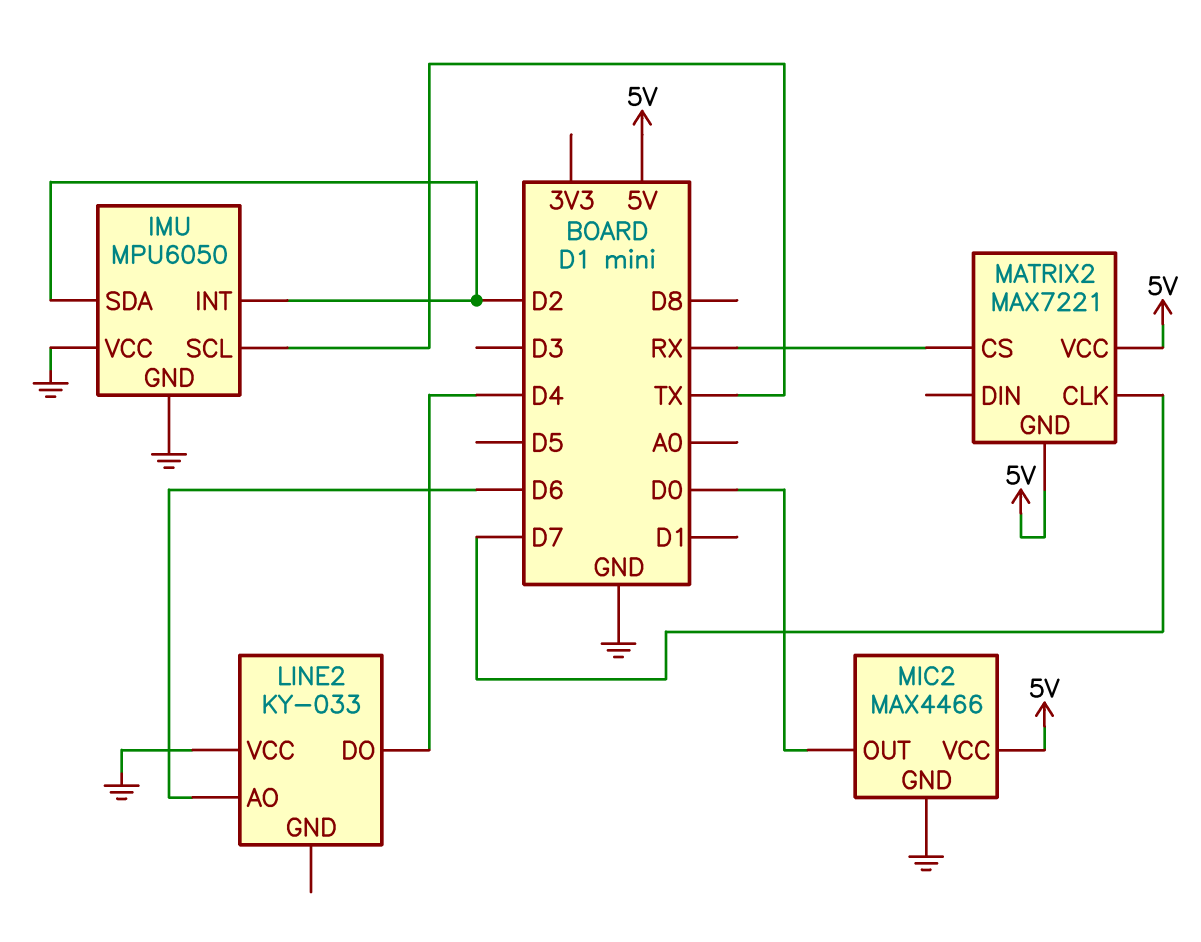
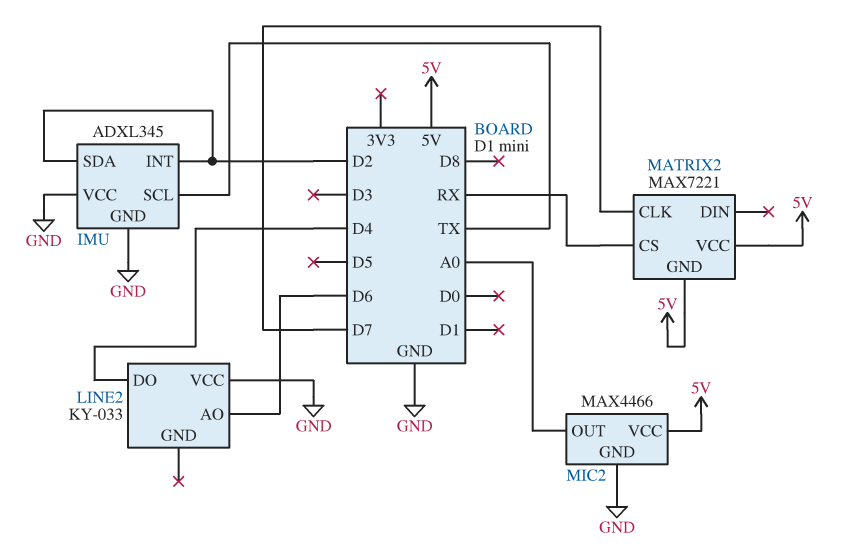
IMU: MPU6050 -> ADXL345
MIC2 pin OUT: D0 -> A0

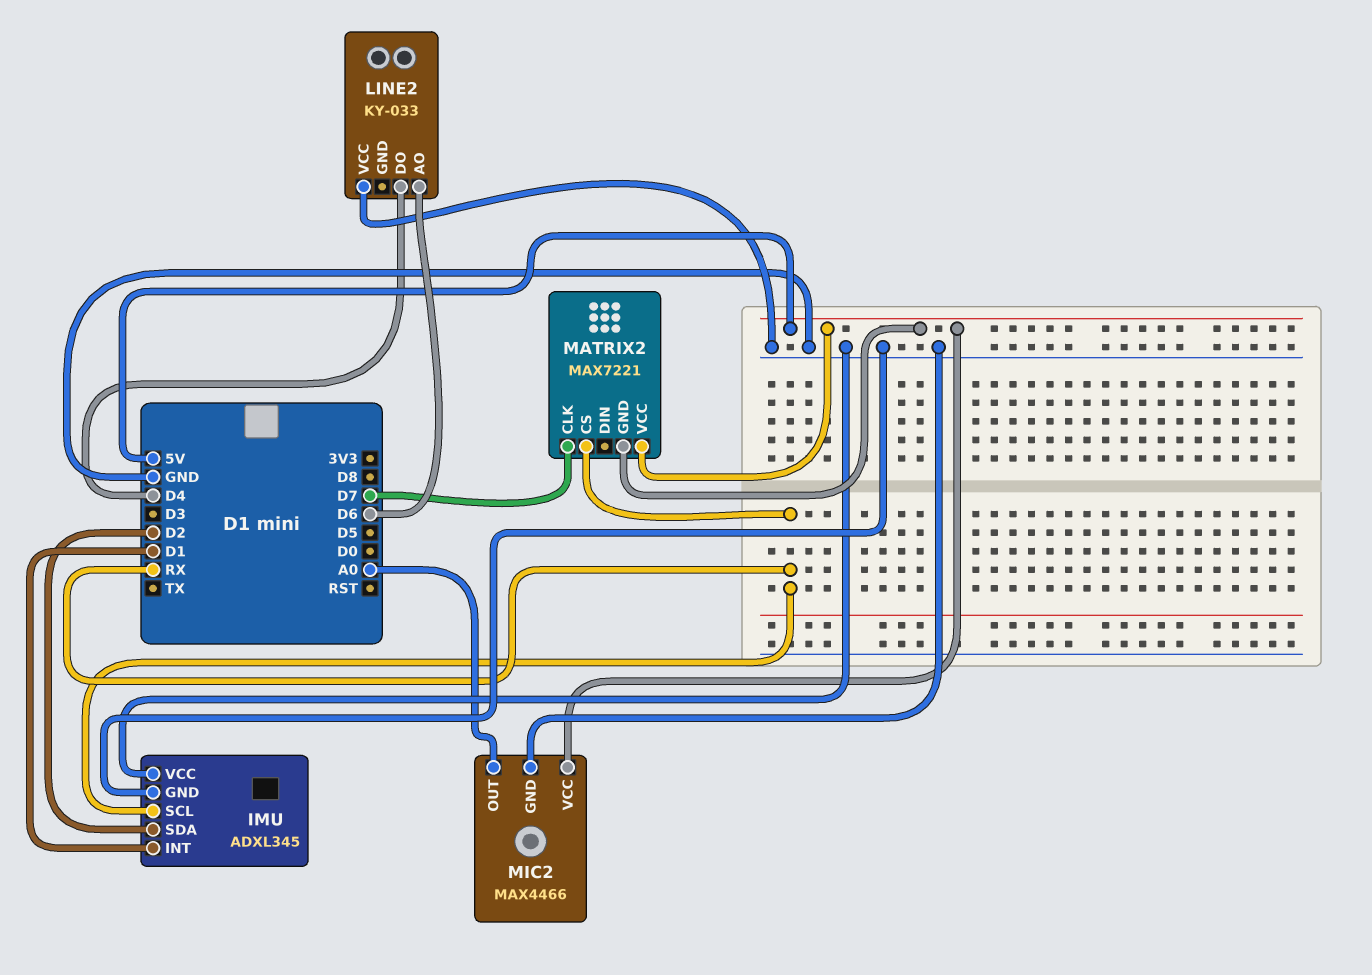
IMU pin INT: D2 -> D1
IMU pin SCL: TX -> RX

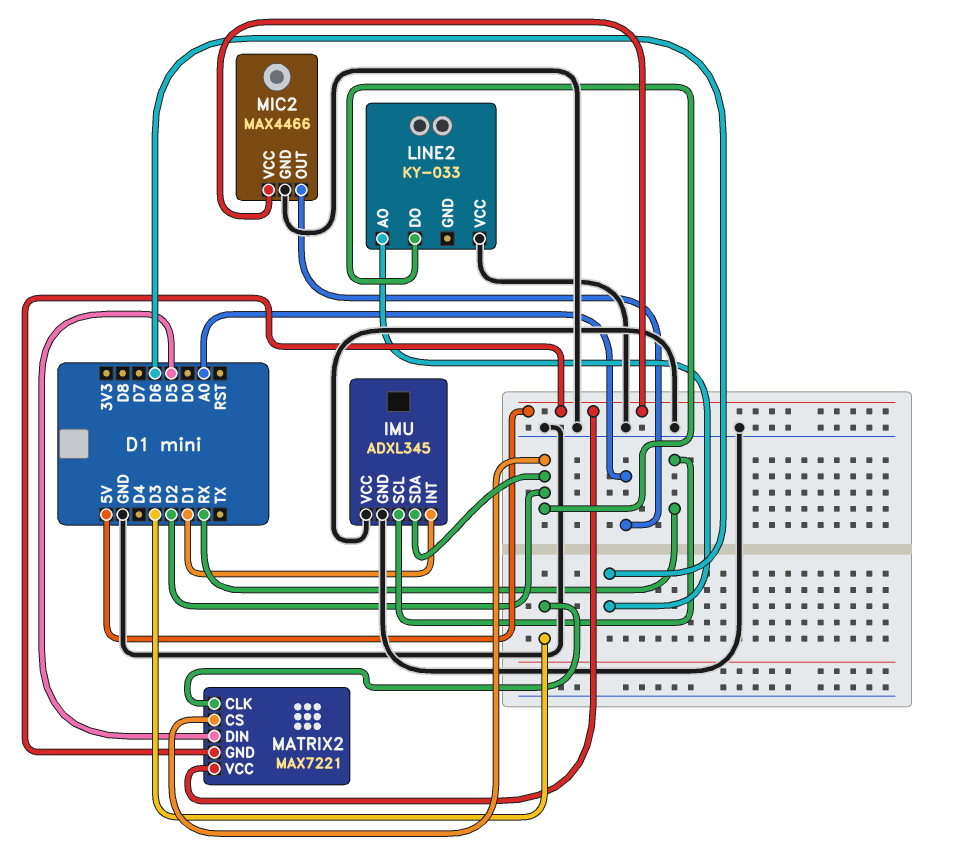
LINE2 pin DO: D4 -> D2
MATRIX2 pin CLK: D7 -> D3
MATRIX2 pin CS: RX -> D2
MATRIX2 pin DIN: none -> D5

